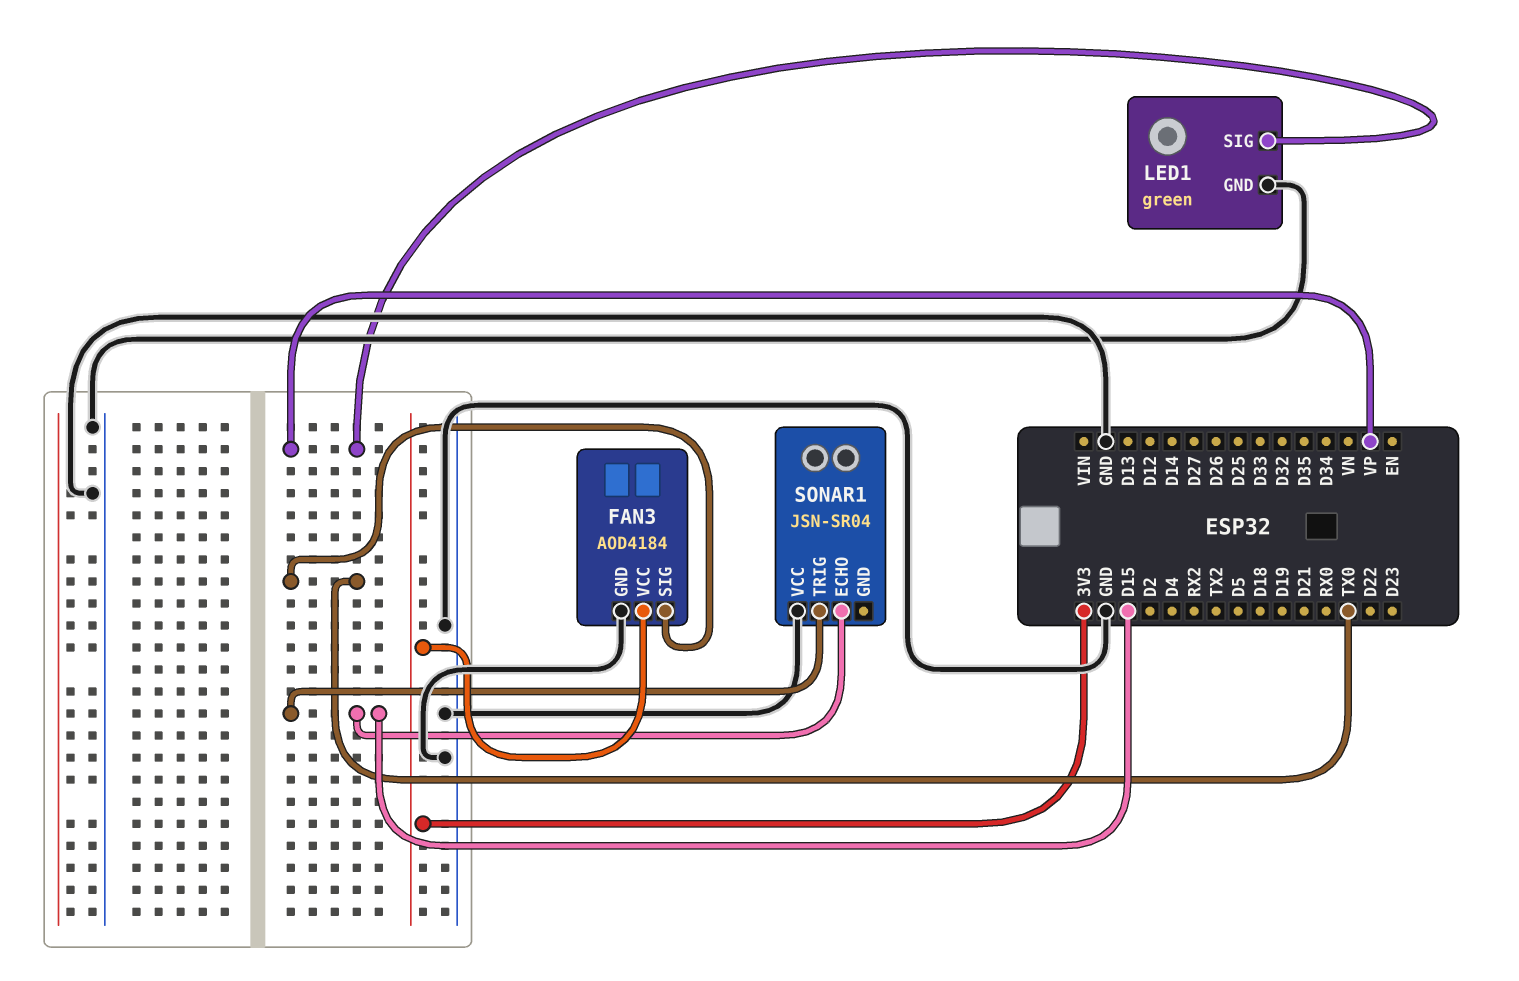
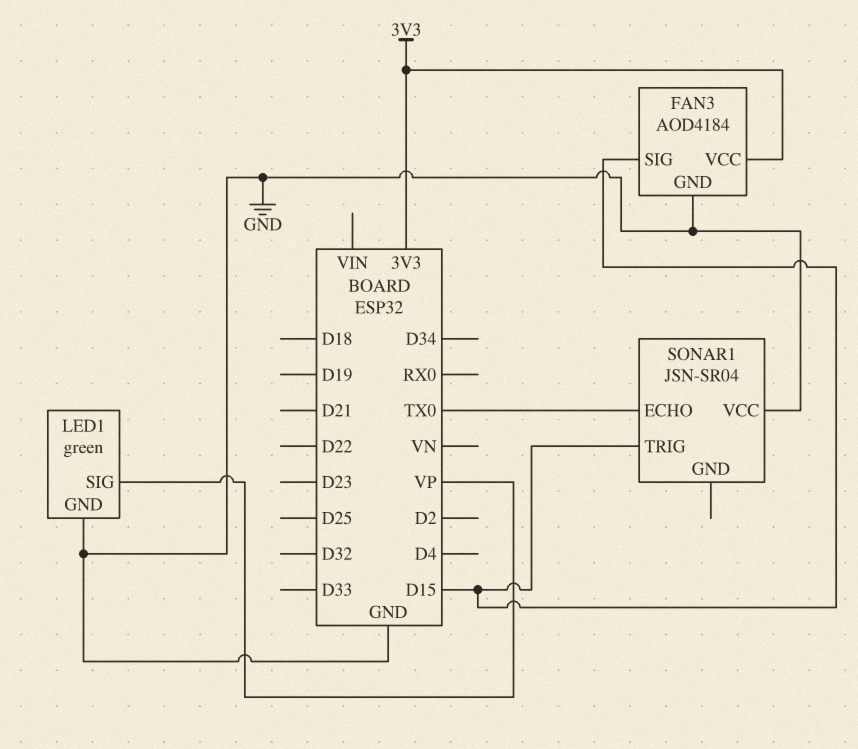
FAN3 pin SIG: TX0 -> D15
SONAR1 pin ECHO: D15 -> TX0

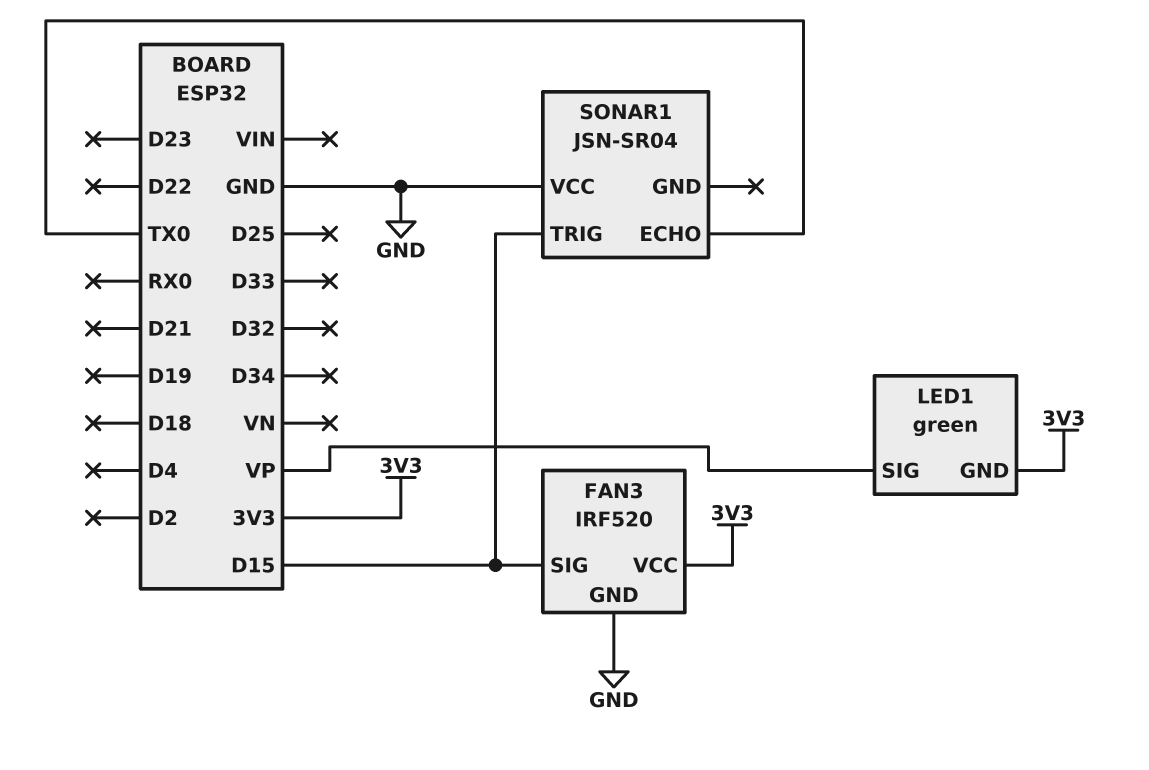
FAN3: AOD4184 -> IRF520
LED1 pin GND: GND -> 3V3

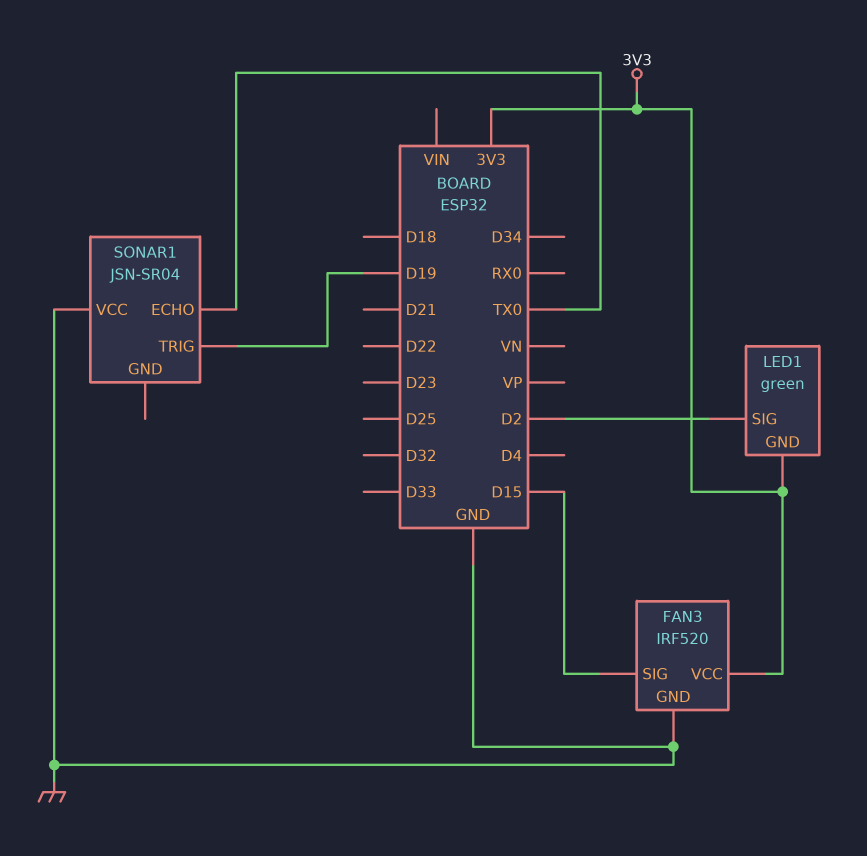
LED1 pin SIG: VP -> D2
SONAR1 pin TRIG: D15 -> D19

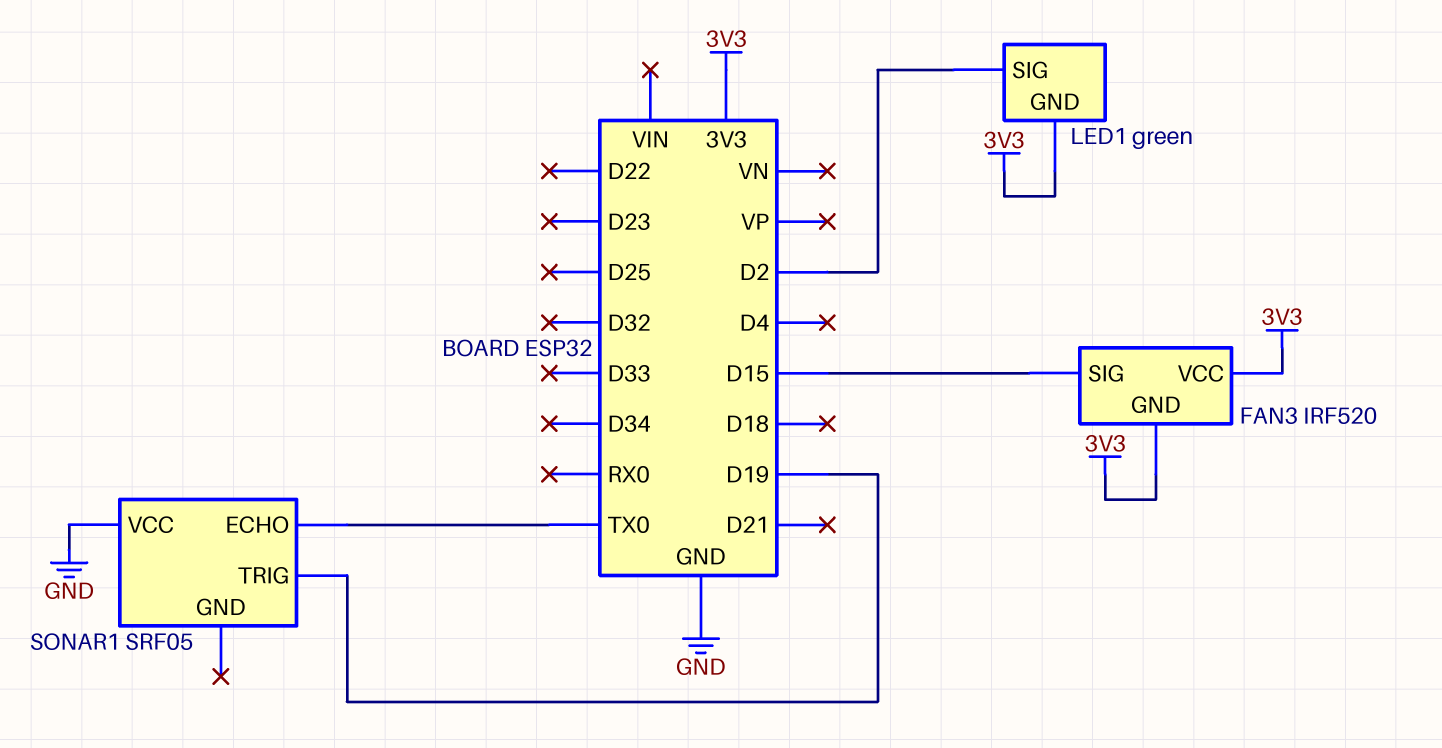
FAN3 pin GND: GND -> 3V3
SONAR1: JSN-SR04 -> SRF05

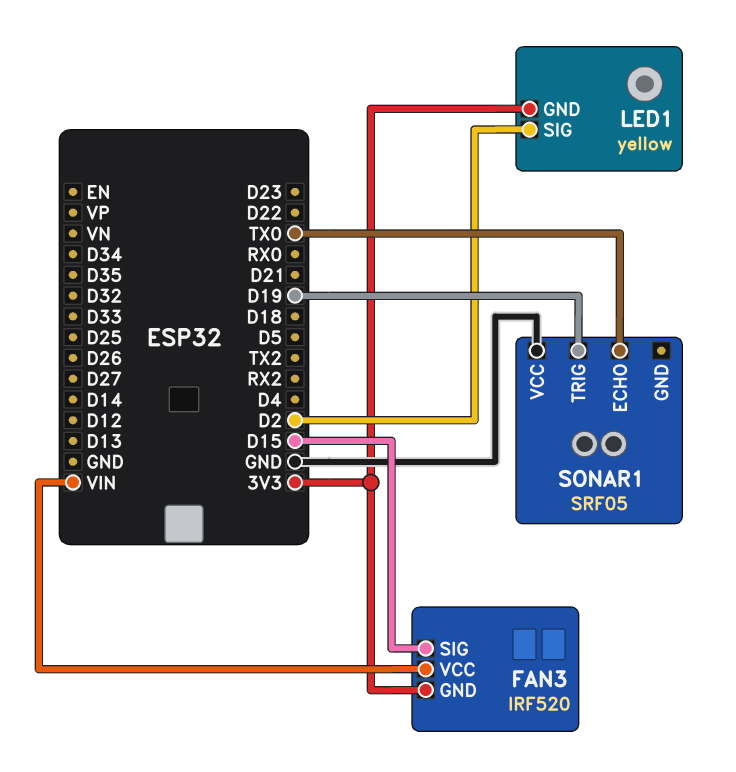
FAN3 pin VCC: 3V3 -> VIN
LED1: green -> yellow

